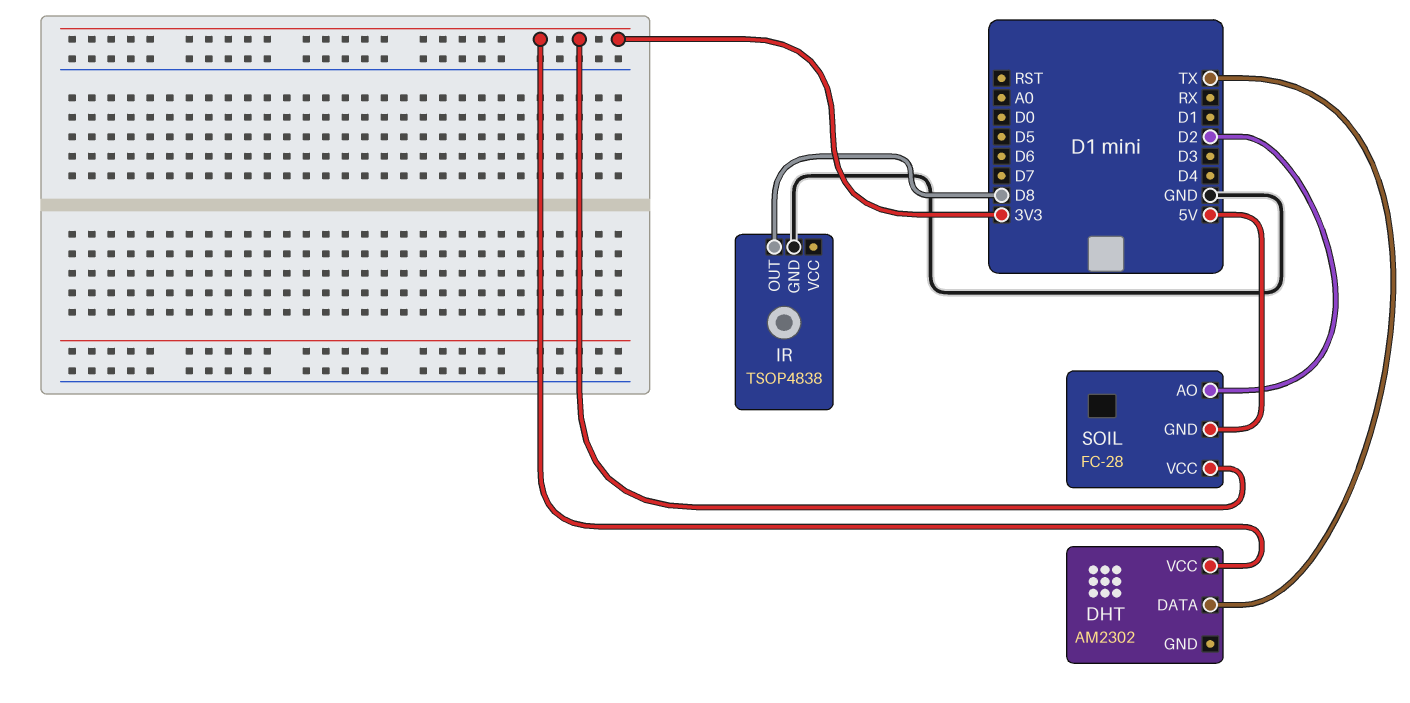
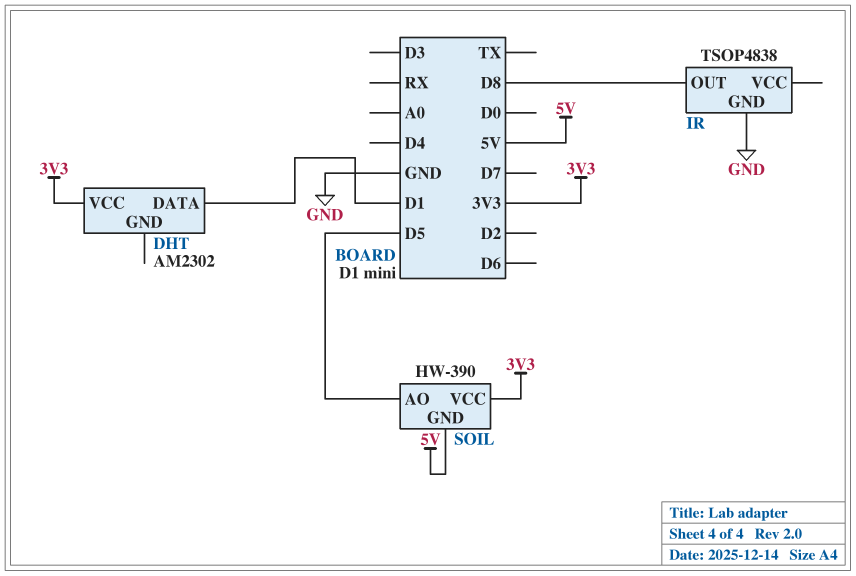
DHT pin DATA: TX -> D1
SOIL: FC-28 -> HW-390
SOIL pin AO: D2 -> D5

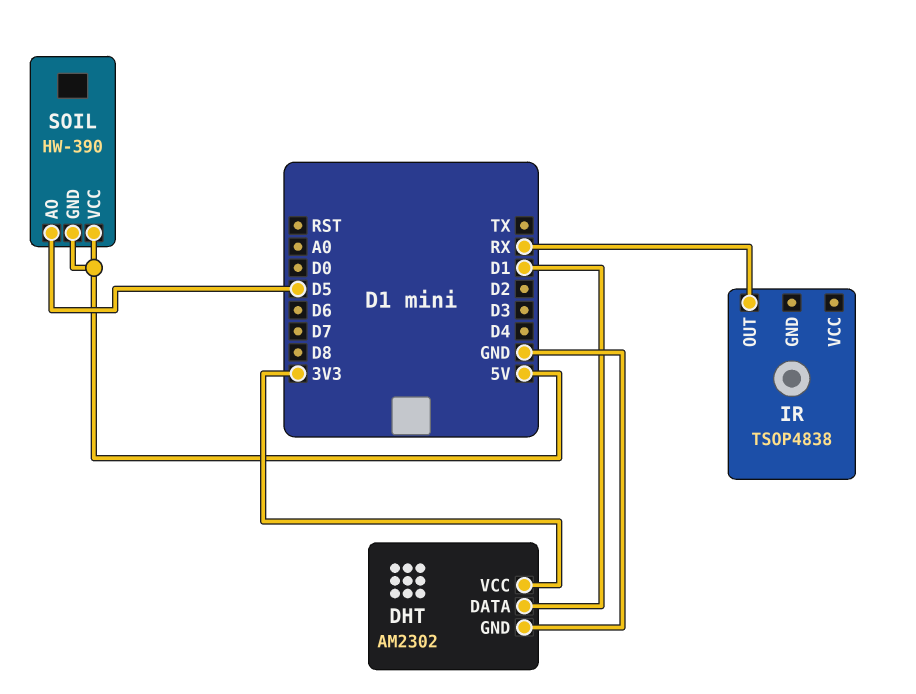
DHT pin GND: none -> GND
IR pin GND: GND -> none
IR pin OUT: D8 -> RX
SOIL pin VCC: 3V3 -> 5V

